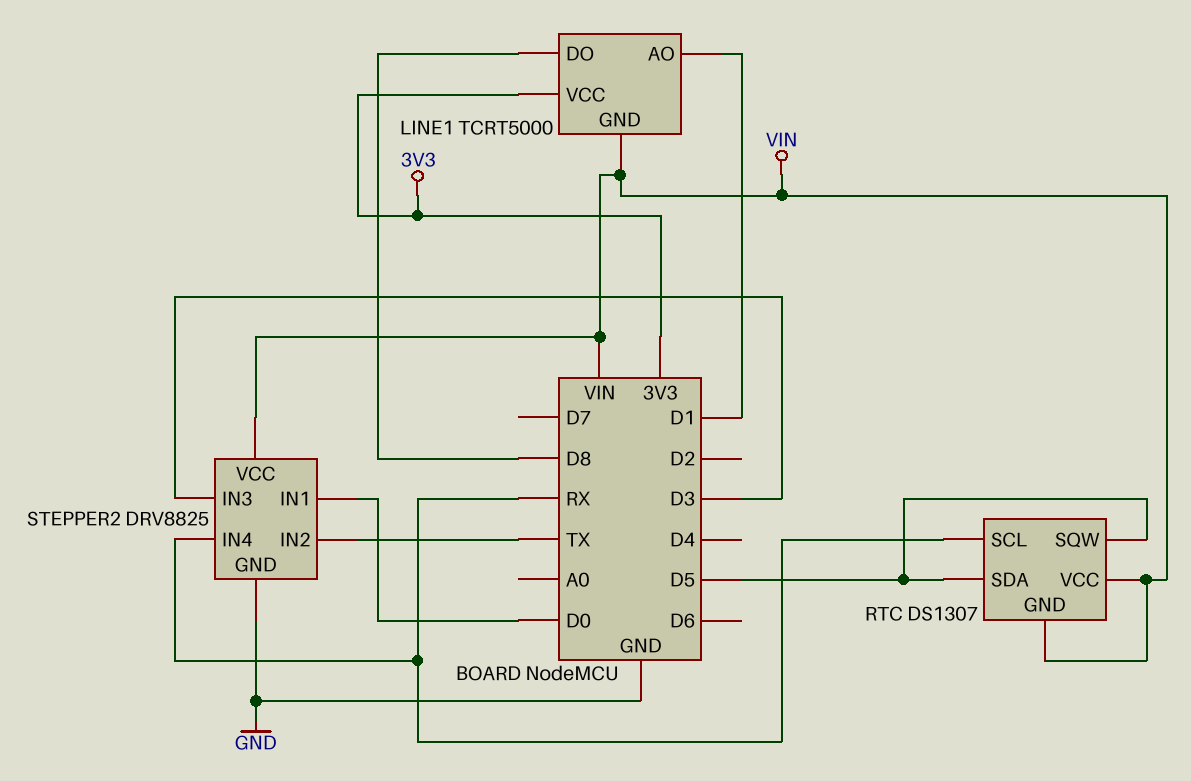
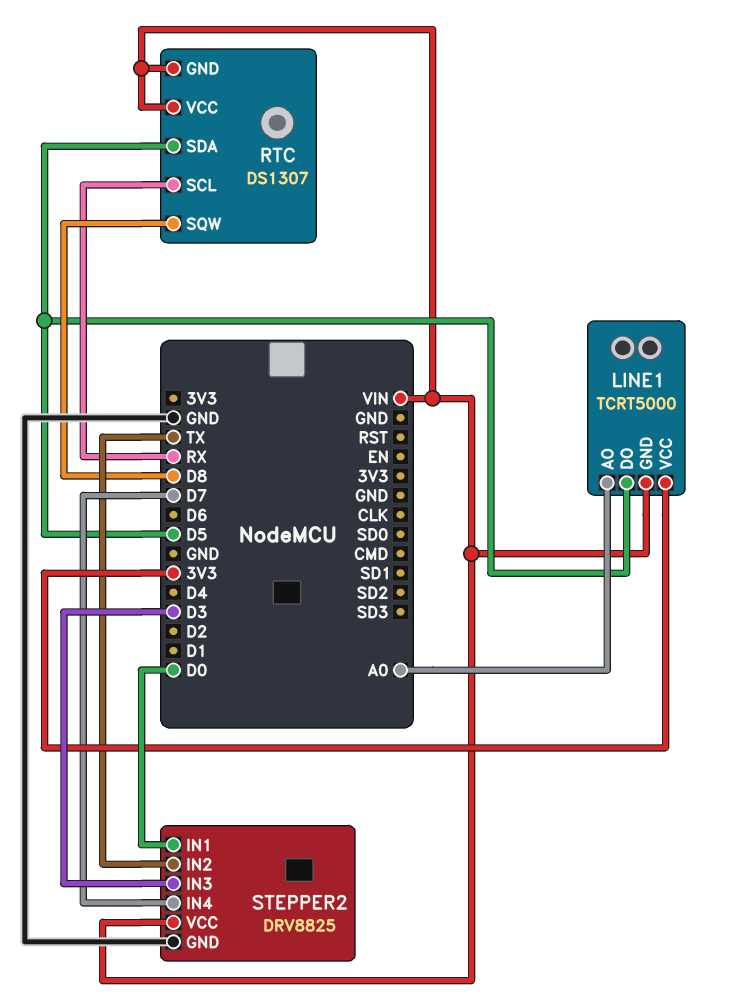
LINE1 pin AO: D1 -> A0
LINE1 pin DO: D8 -> D5
RTC pin SQW: D5 -> D8
STEPPER2 pin IN4: RX -> D7

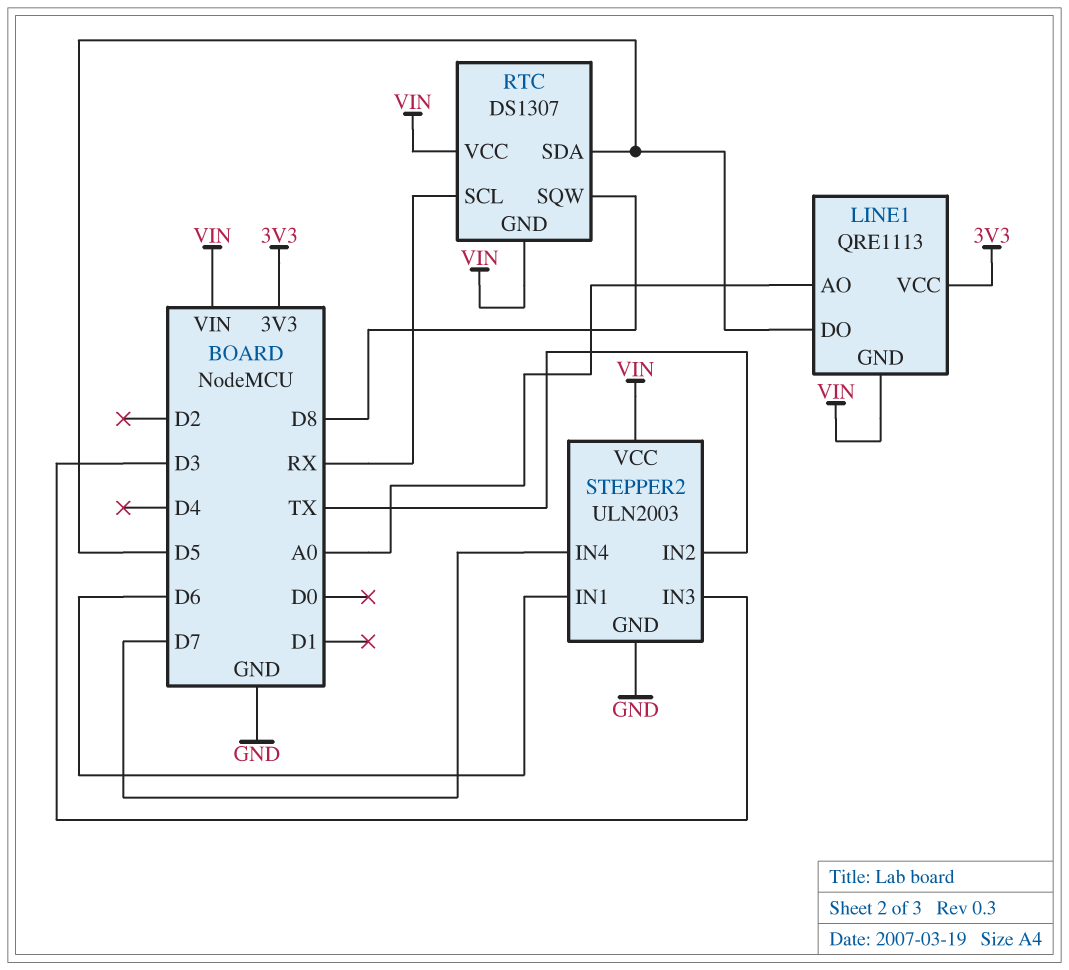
LINE1: TCRT5000 -> QRE1113
STEPPER2: DRV8825 -> ULN2003
STEPPER2 pin IN1: D0 -> D6

